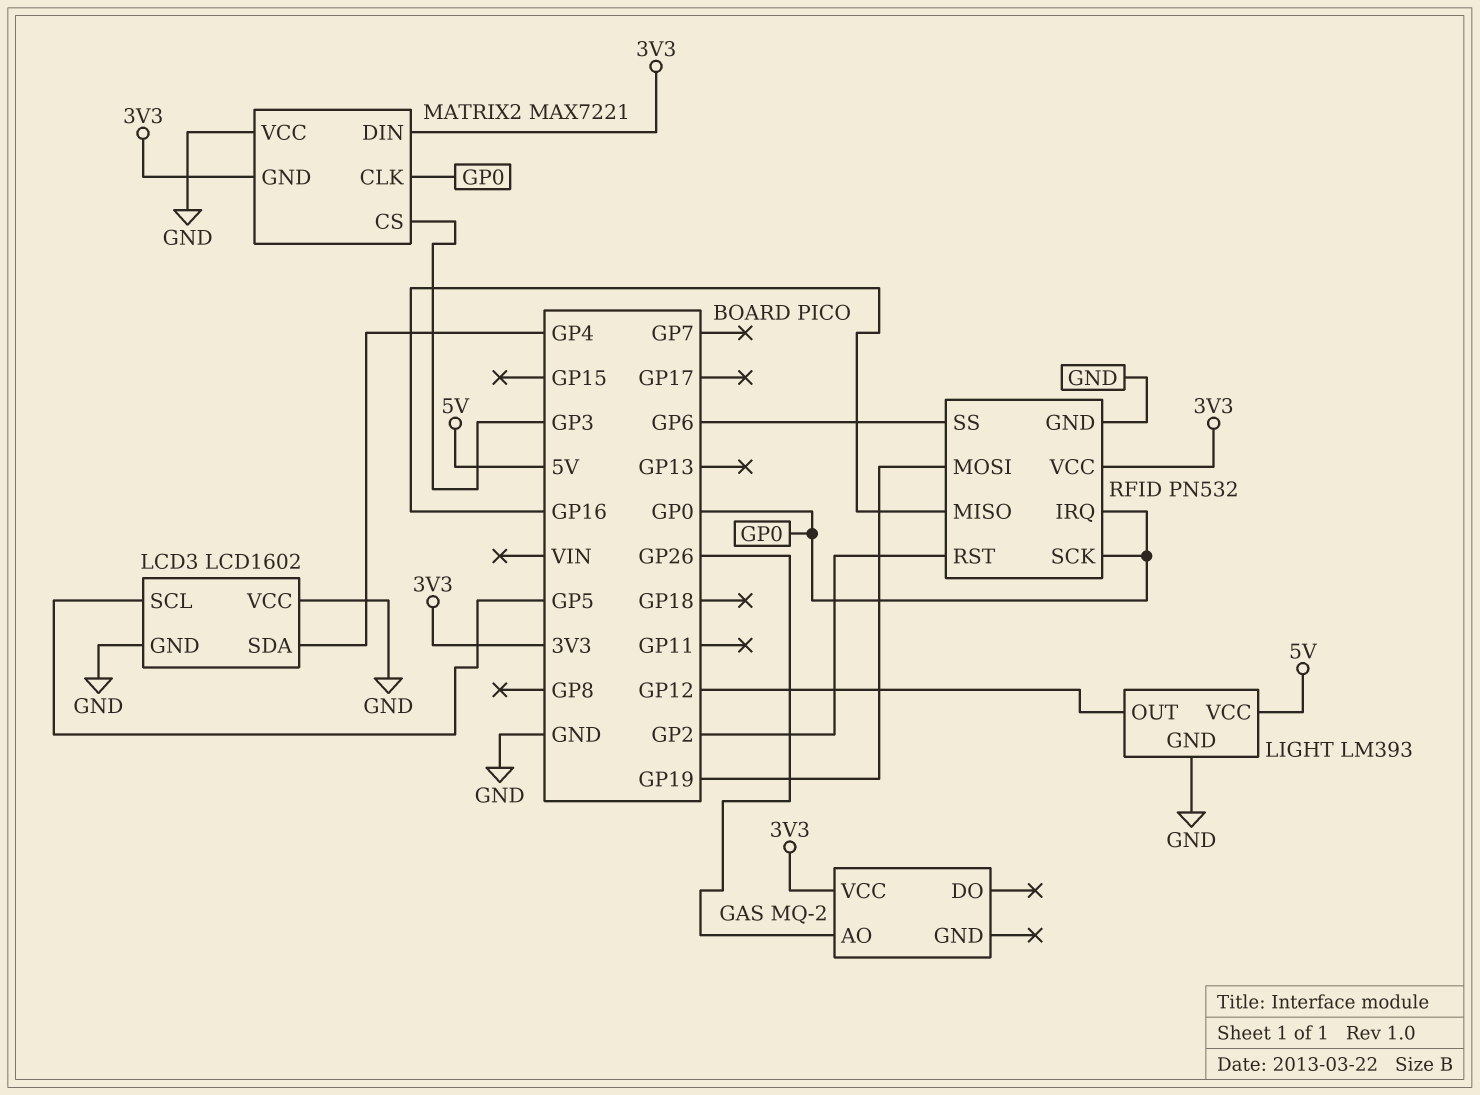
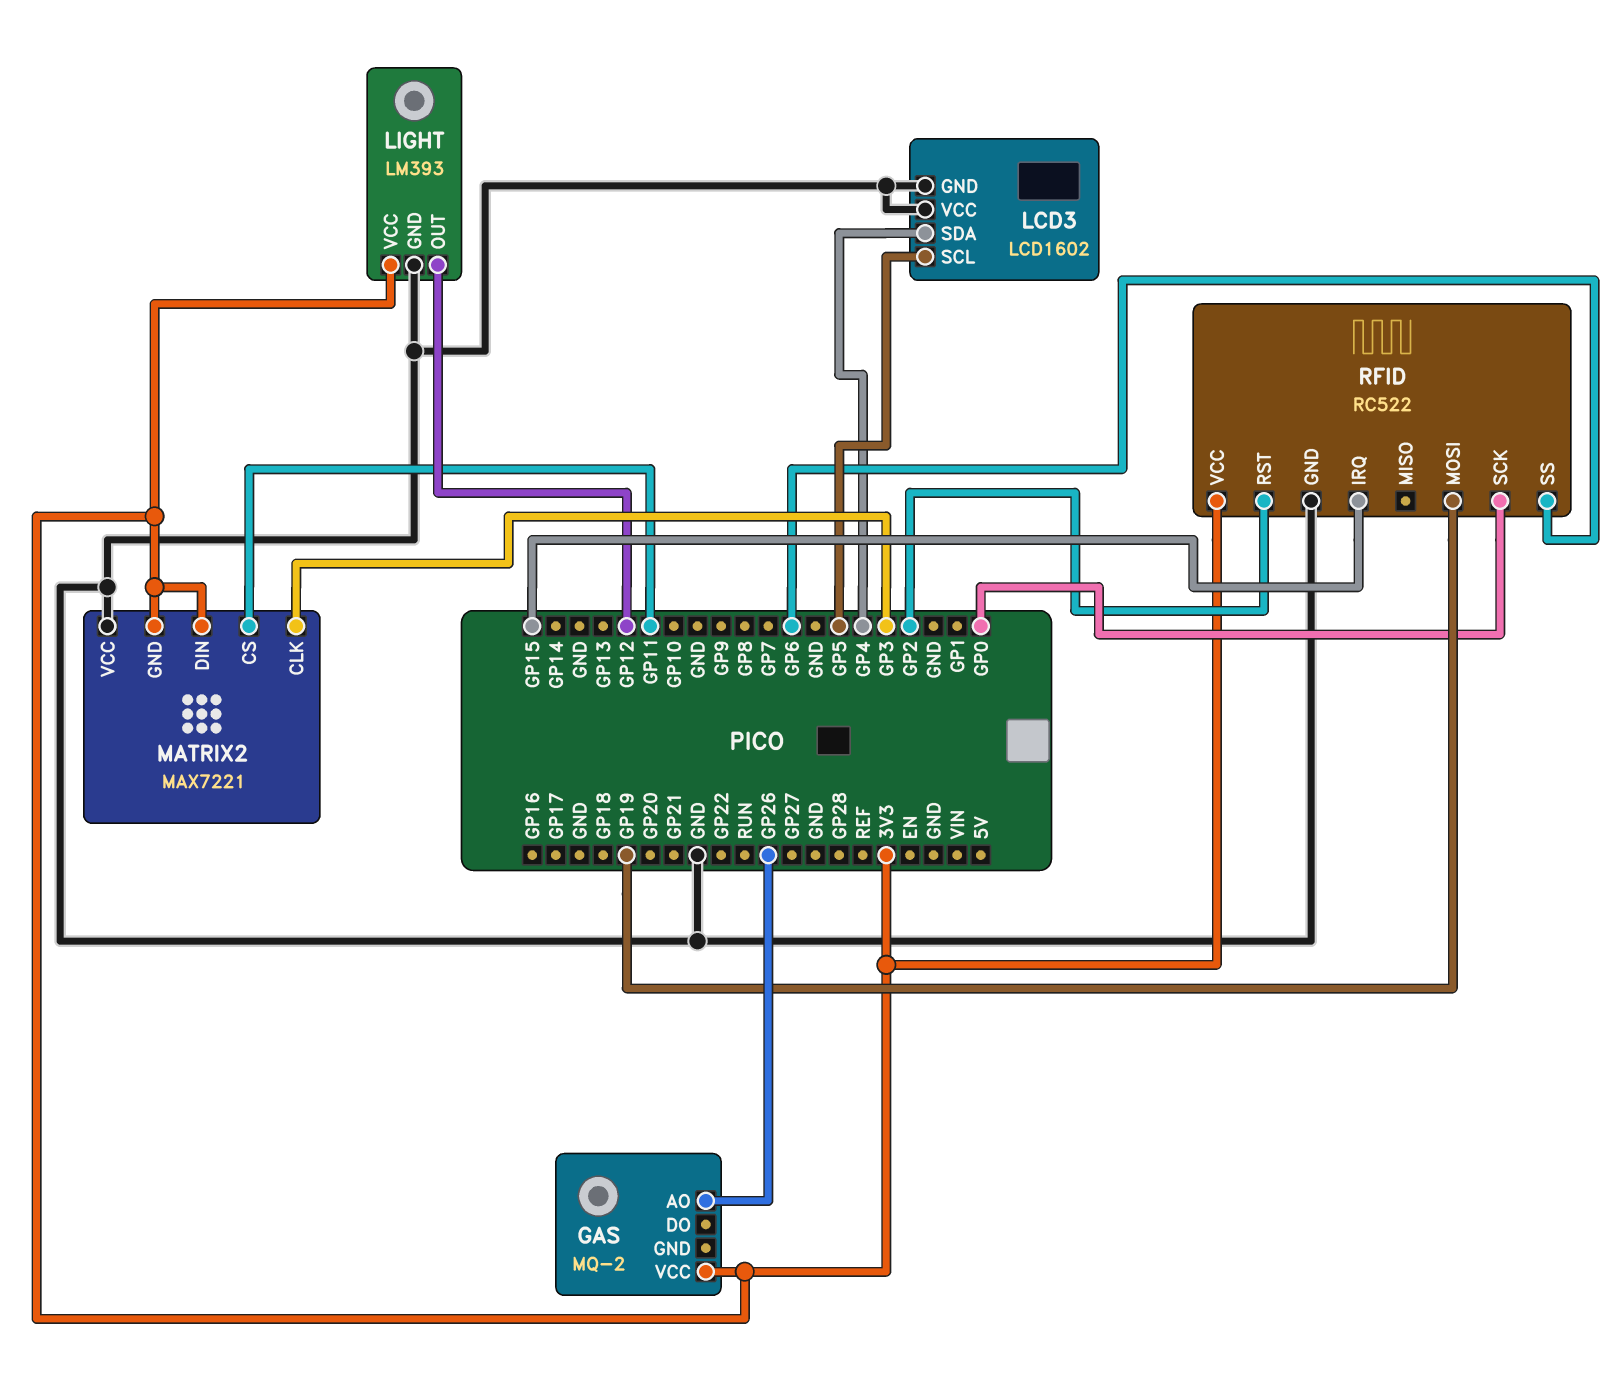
LIGHT pin VCC: 5V -> 3V3
MATRIX2 pin CLK: GP0 -> GP3
MATRIX2 pin CS: GP3 -> GP11
RFID: PN532 -> RC522
RFID pin IRQ: GP0 -> GP15
RFID pin MISO: GP16 -> none

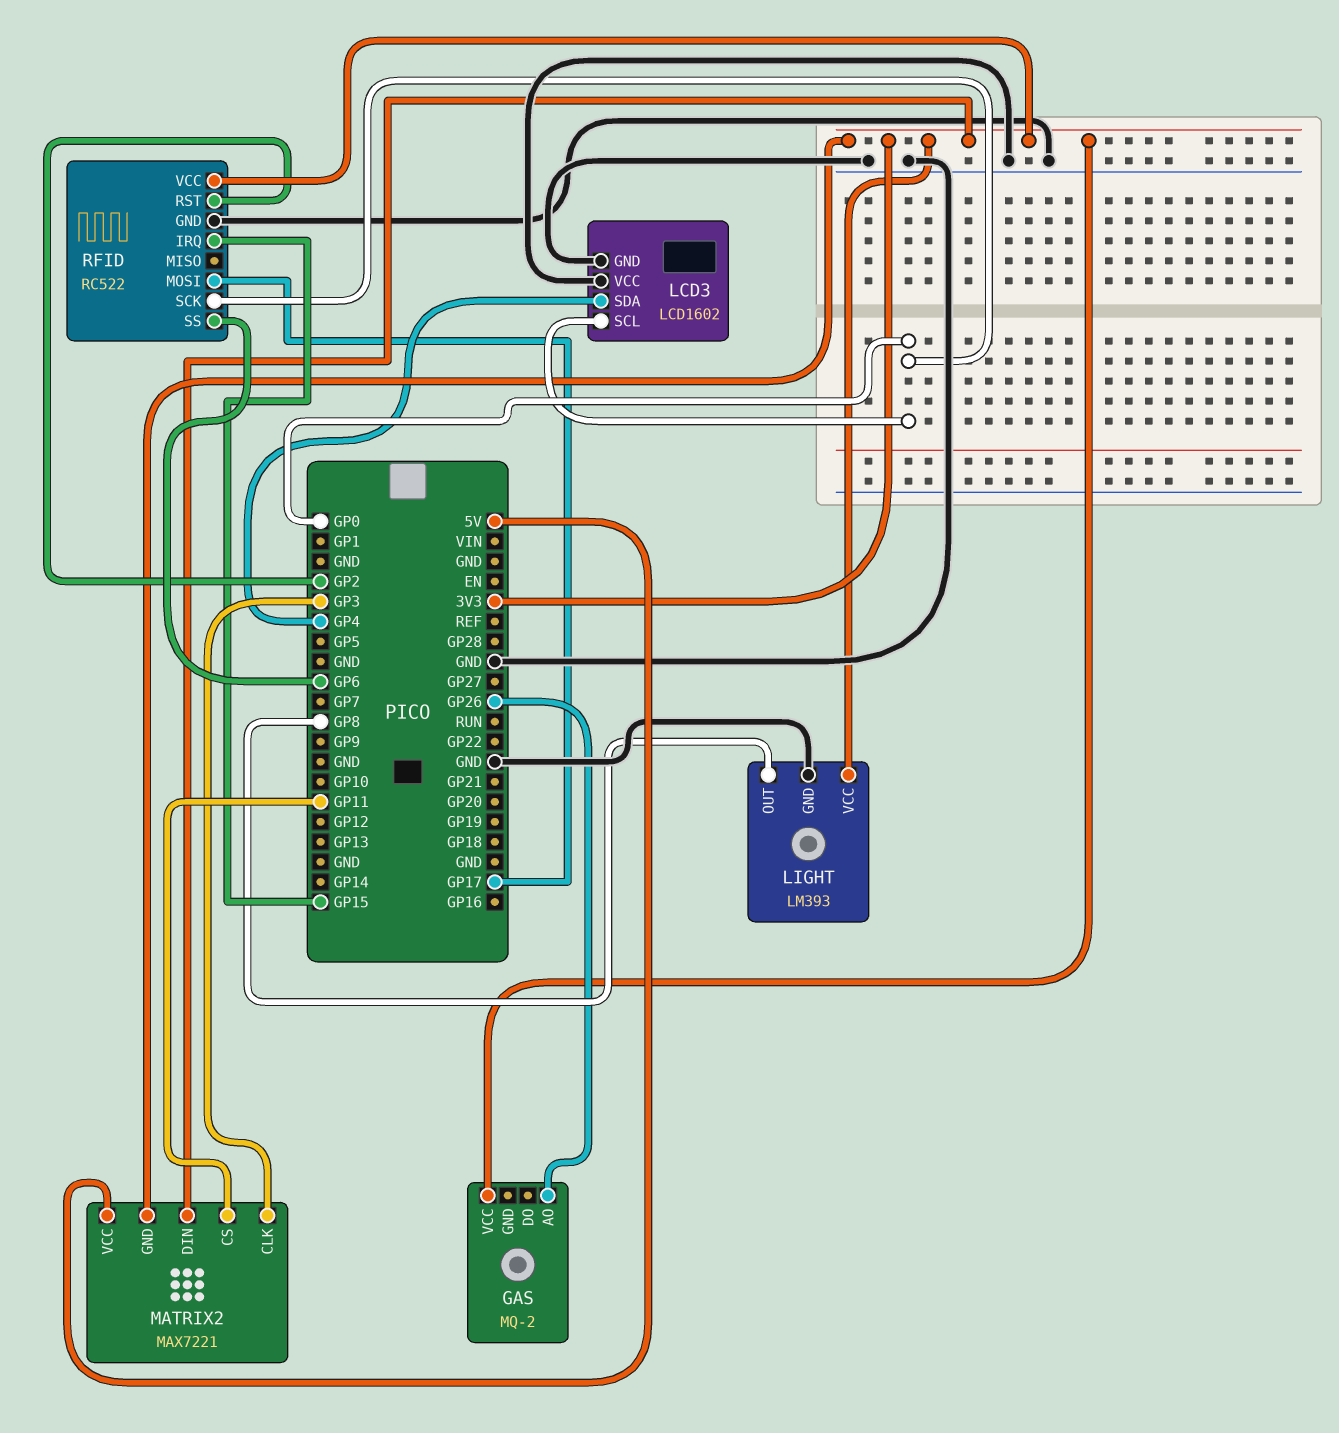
LCD3 pin SCL: GP5 -> GP0
LIGHT pin OUT: GP12 -> GP8
MATRIX2 pin VCC: GND -> 5V
RFID pin MOSI: GP19 -> GP17

